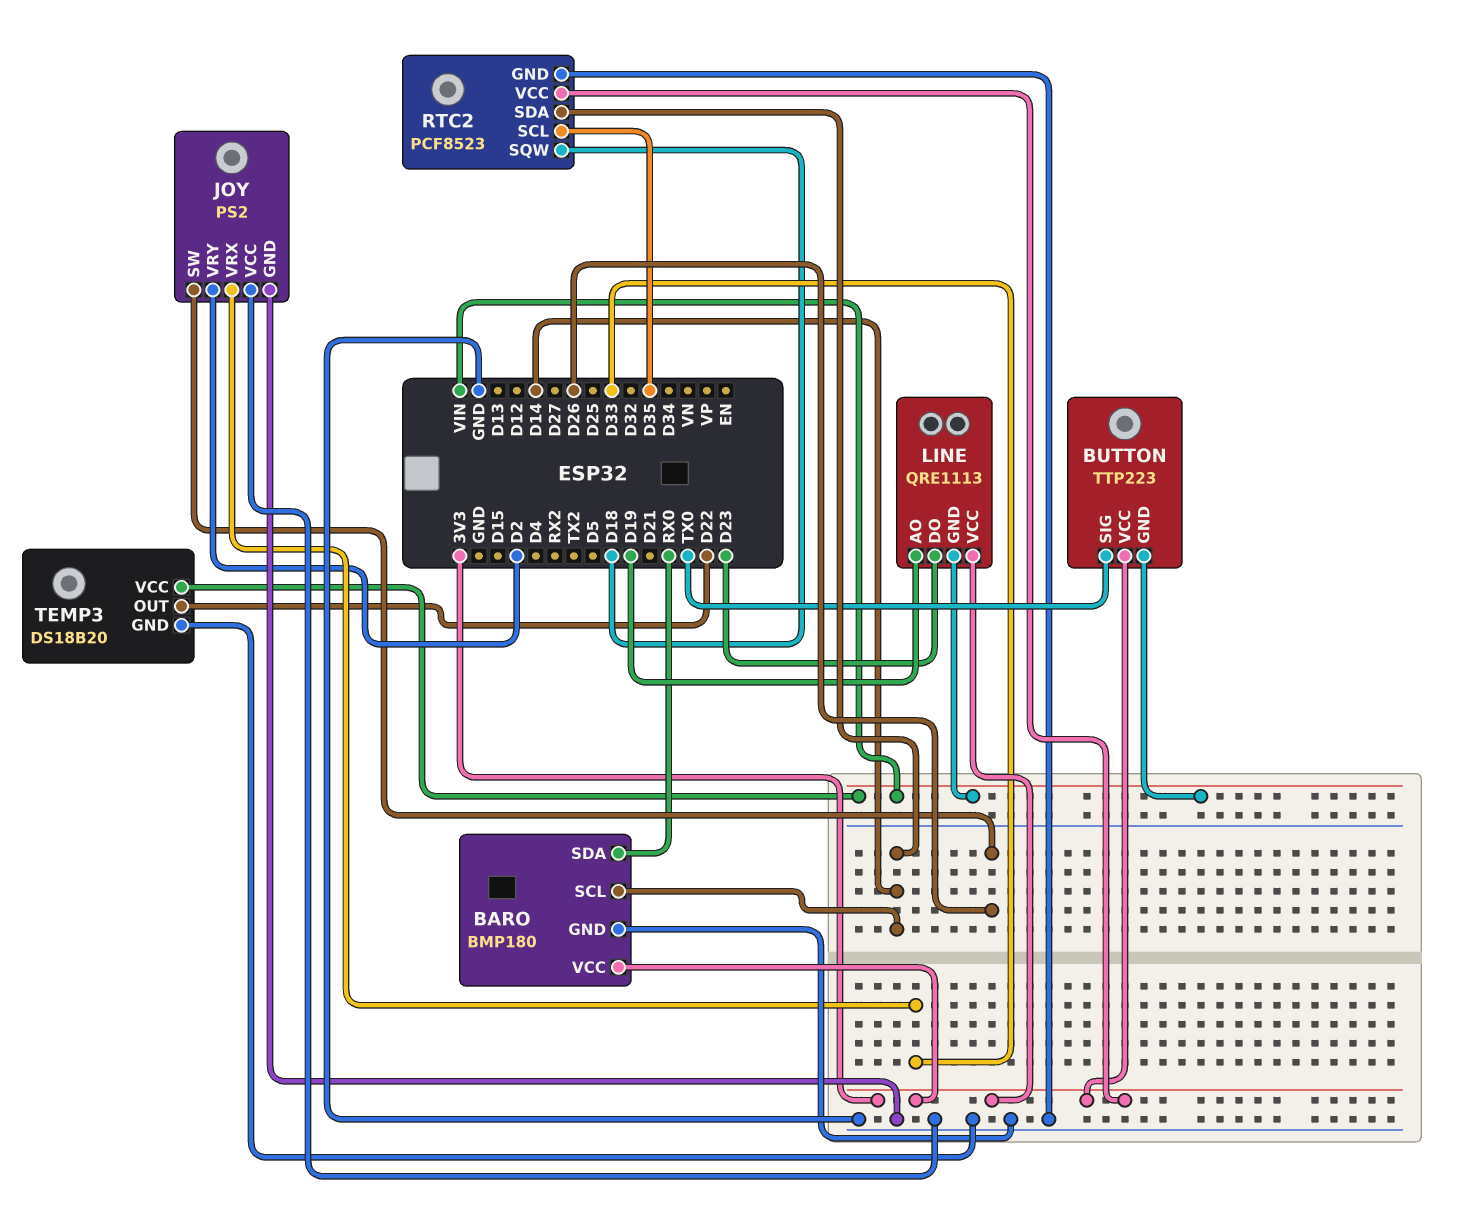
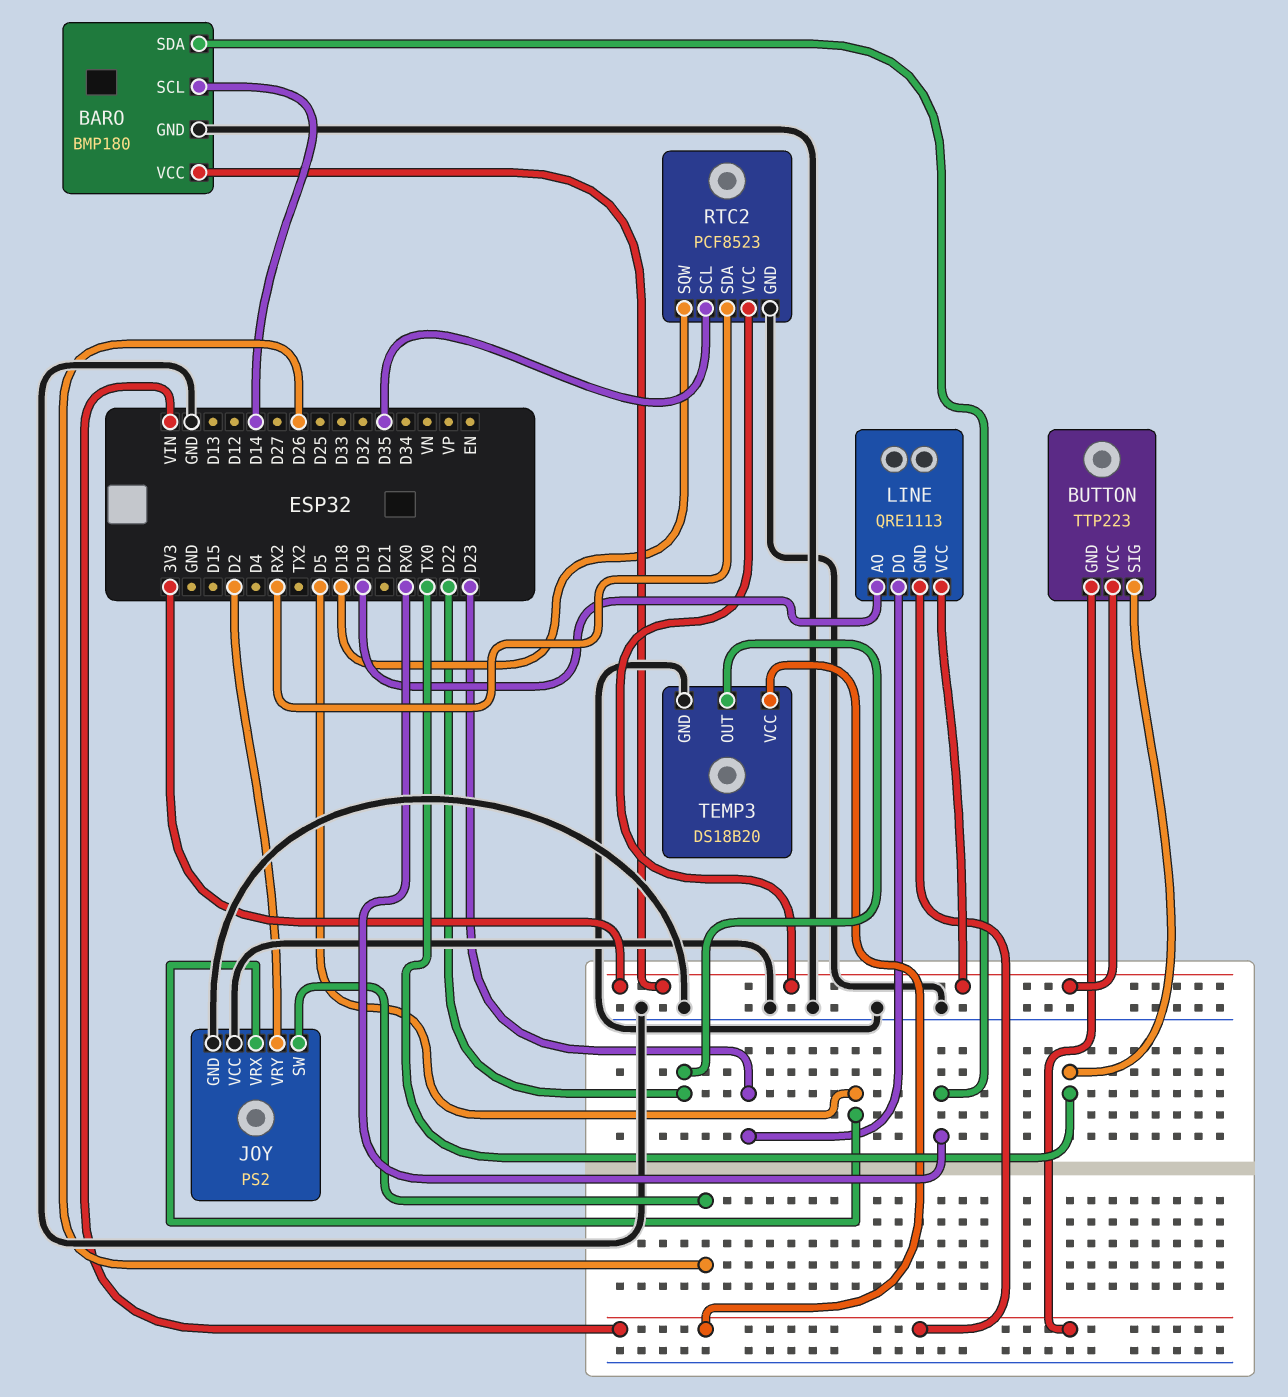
JOY pin VRX: D33 -> D5
RTC2 pin SDA: D14 -> RX2

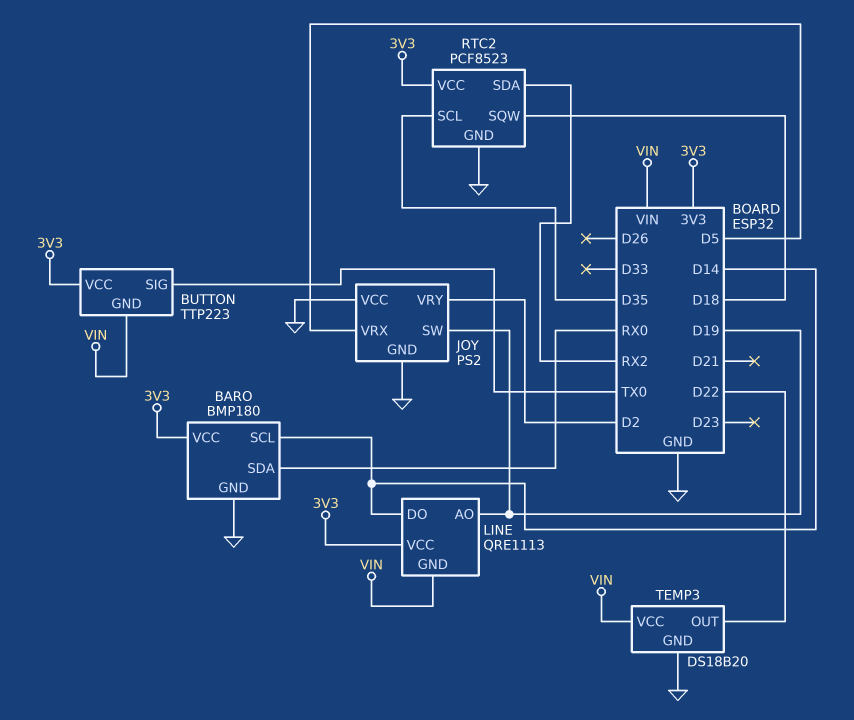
JOY pin SW: D26 -> D19
LINE pin DO: D23 -> D14

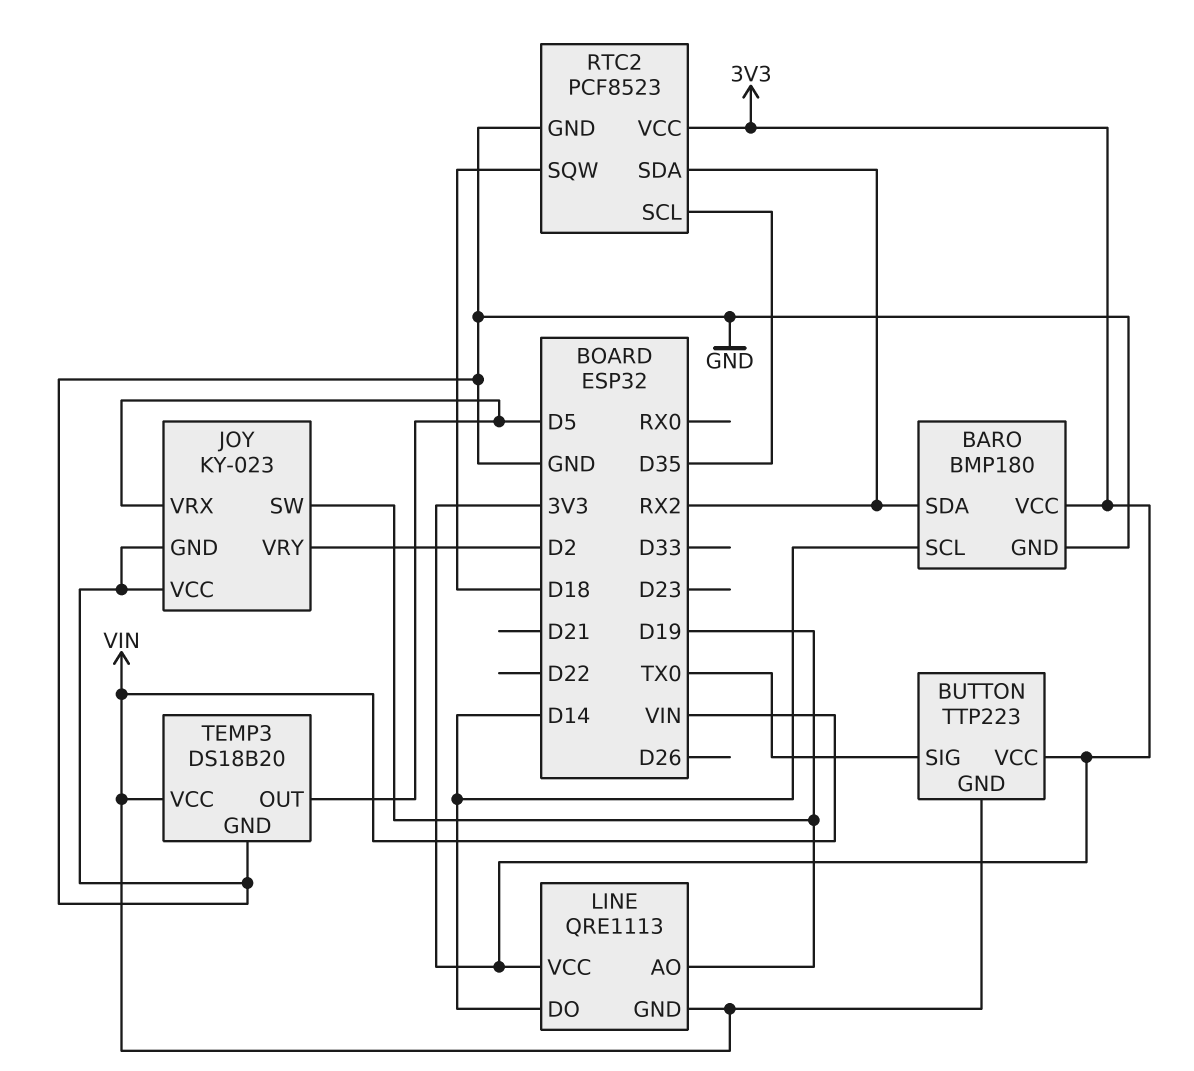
BARO pin SDA: RX0 -> RX2
JOY: PS2 -> KY-023
TEMP3 pin OUT: D22 -> D5

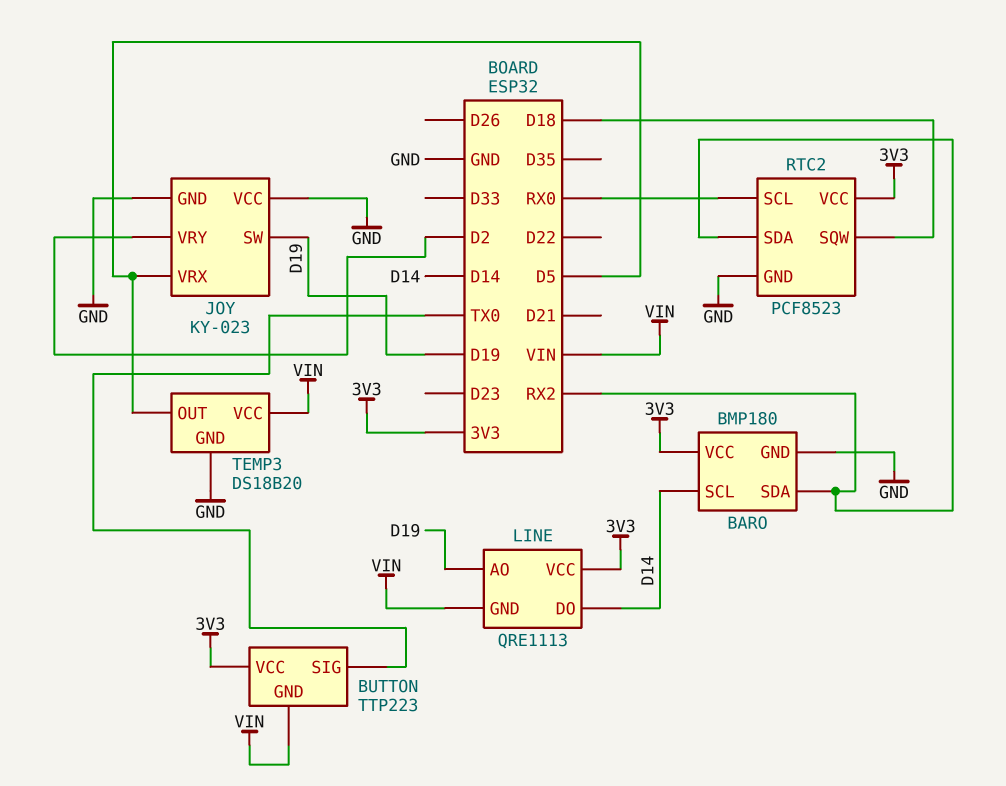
RTC2 pin SCL: D35 -> RX0

